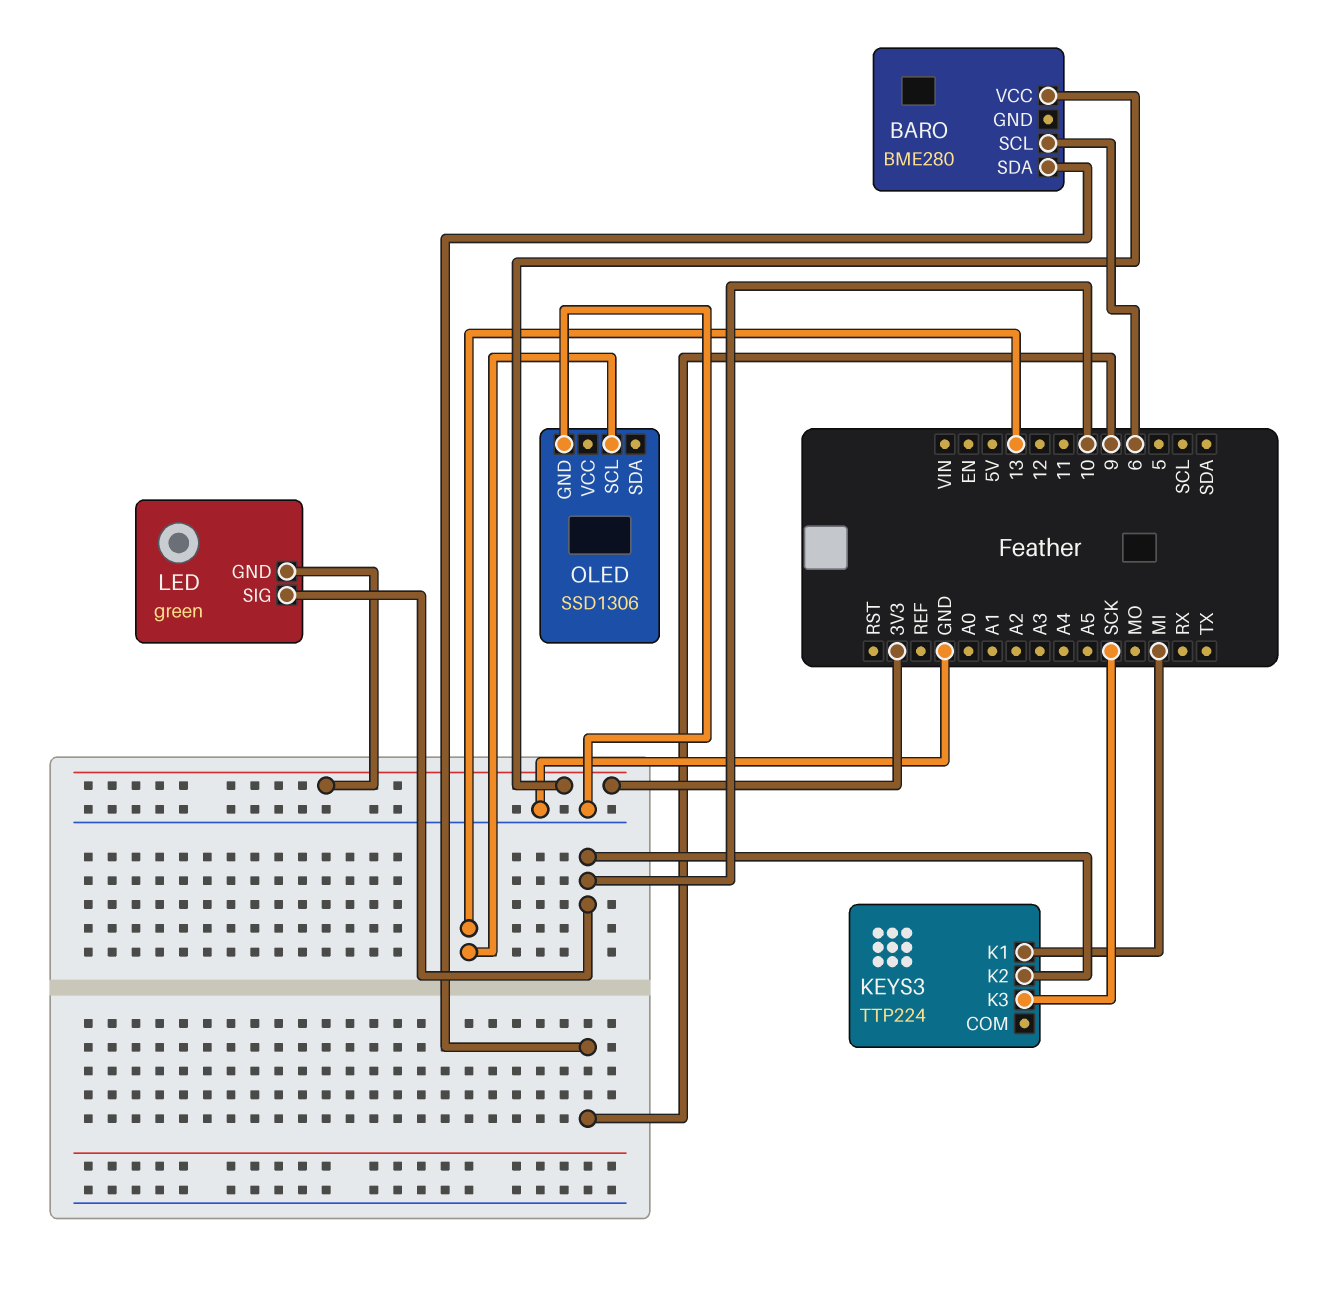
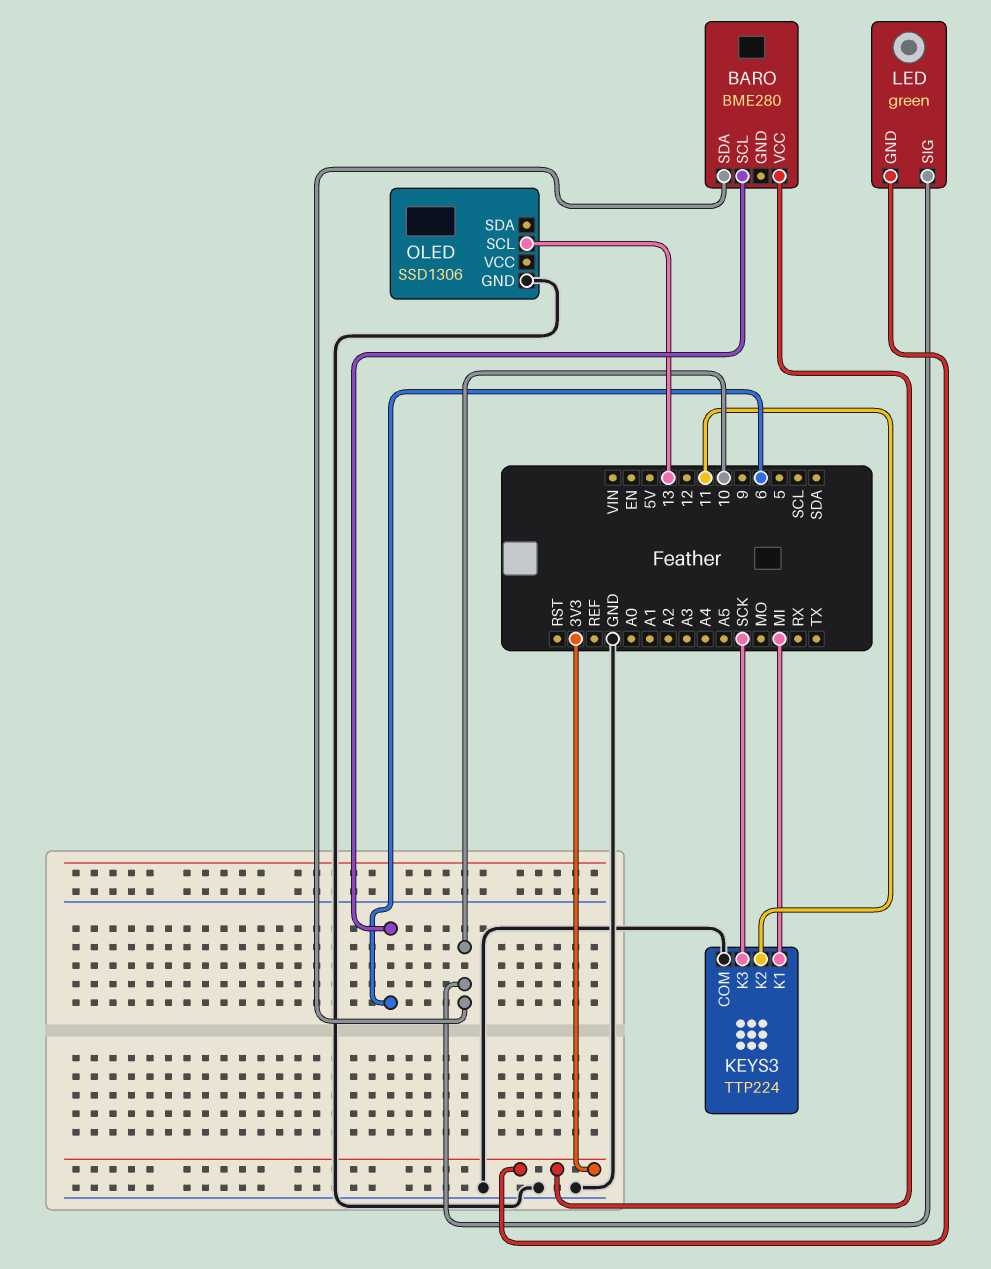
BARO pin SDA: 9 -> 10
KEYS3 pin COM: none -> GND
KEYS3 pin K2: 10 -> 11

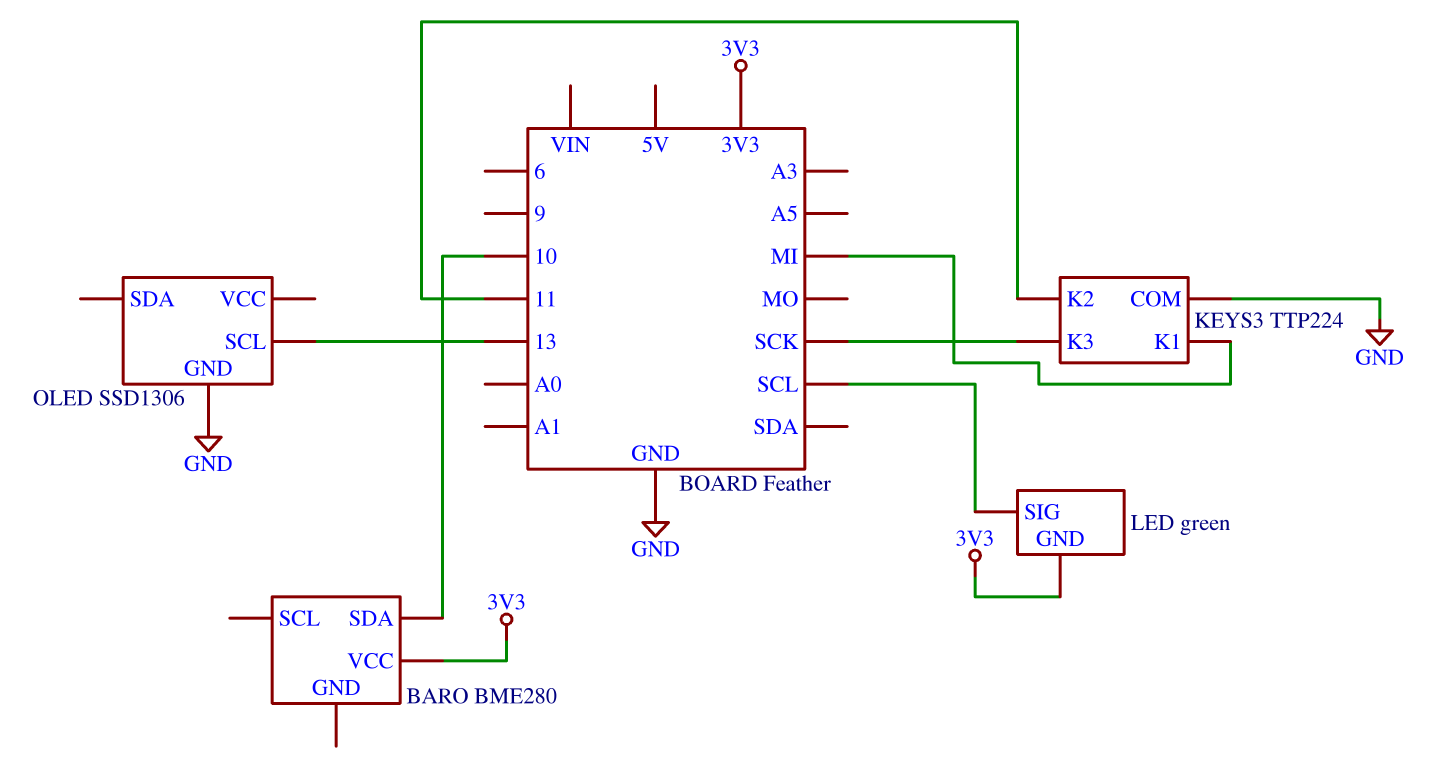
BARO pin SCL: 6 -> none
LED pin SIG: 10 -> SCL

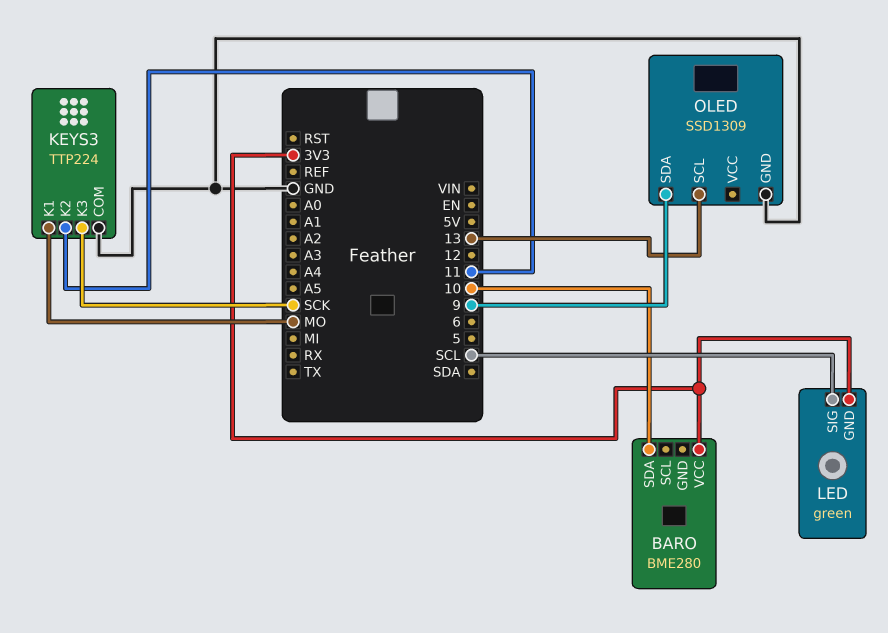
KEYS3 pin K1: MI -> MO
OLED: SSD1306 -> SSD1309
OLED pin SDA: none -> 9

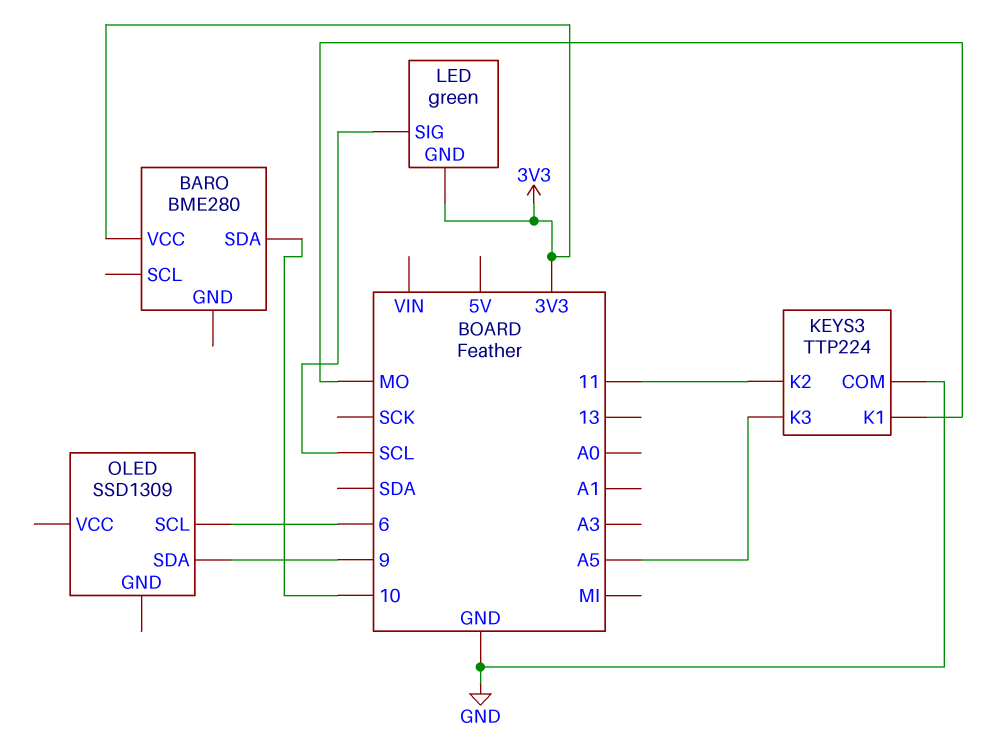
KEYS3 pin K3: SCK -> A5
OLED pin GND: GND -> none
OLED pin SCL: 13 -> 6

